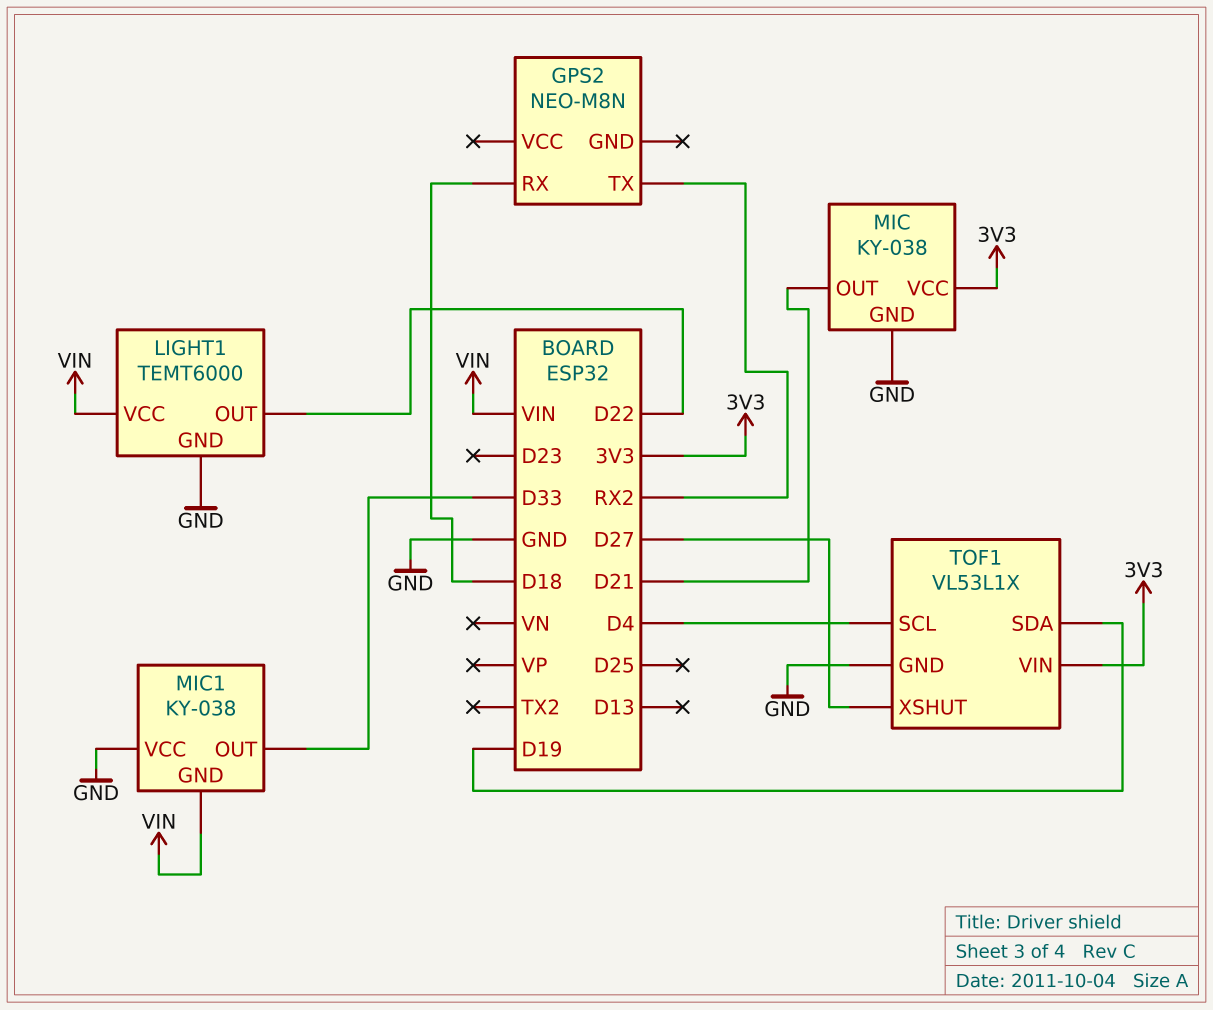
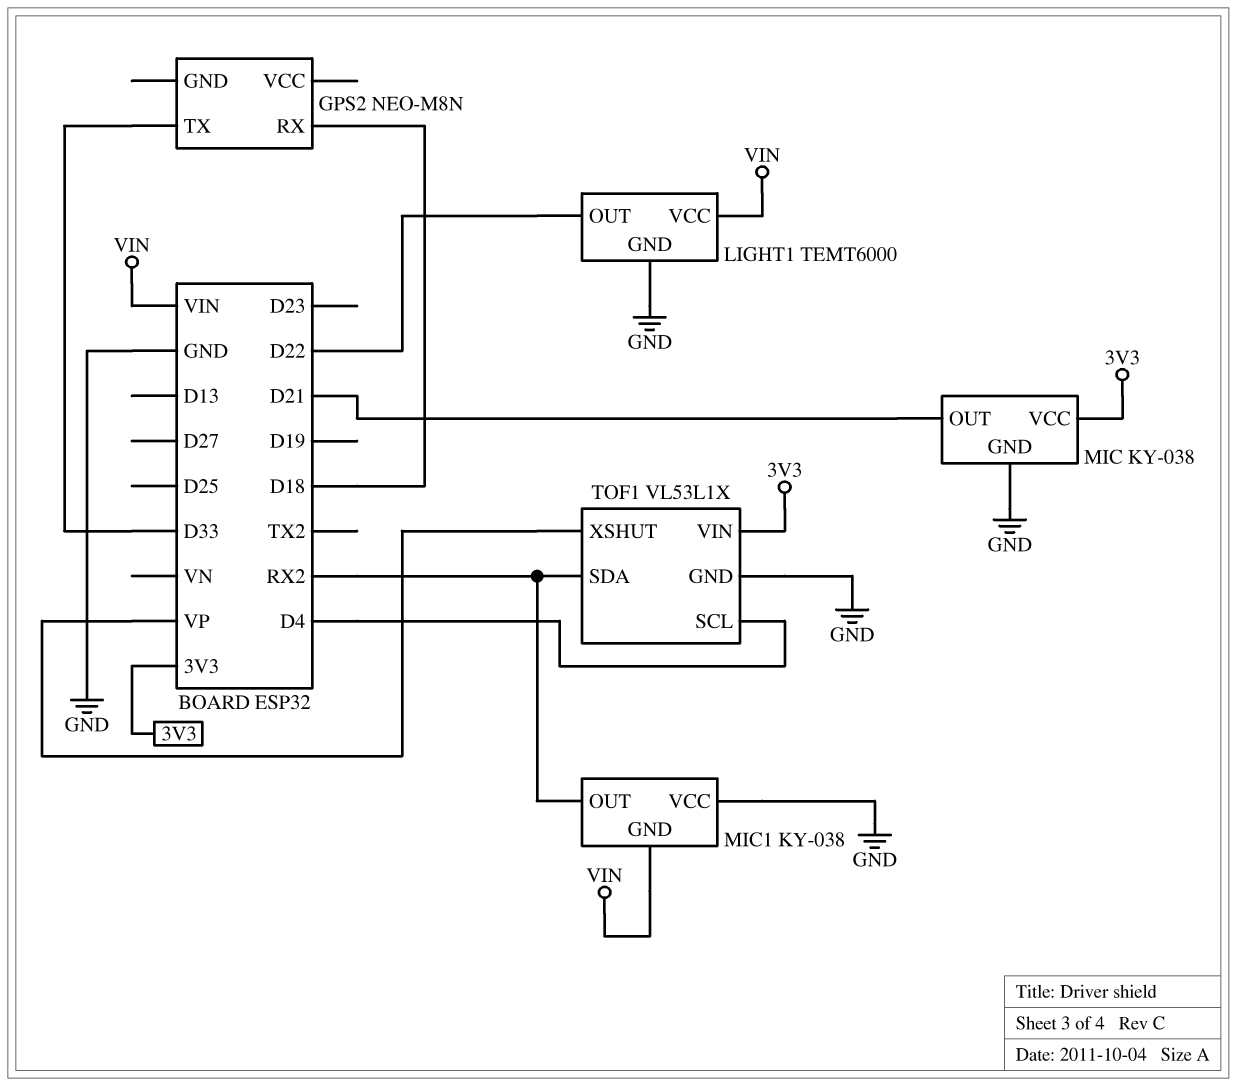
GPS2 pin TX: RX2 -> D33
MIC1 pin OUT: D33 -> RX2
TOF1 pin SDA: D19 -> RX2
TOF1 pin XSHUT: D27 -> VP

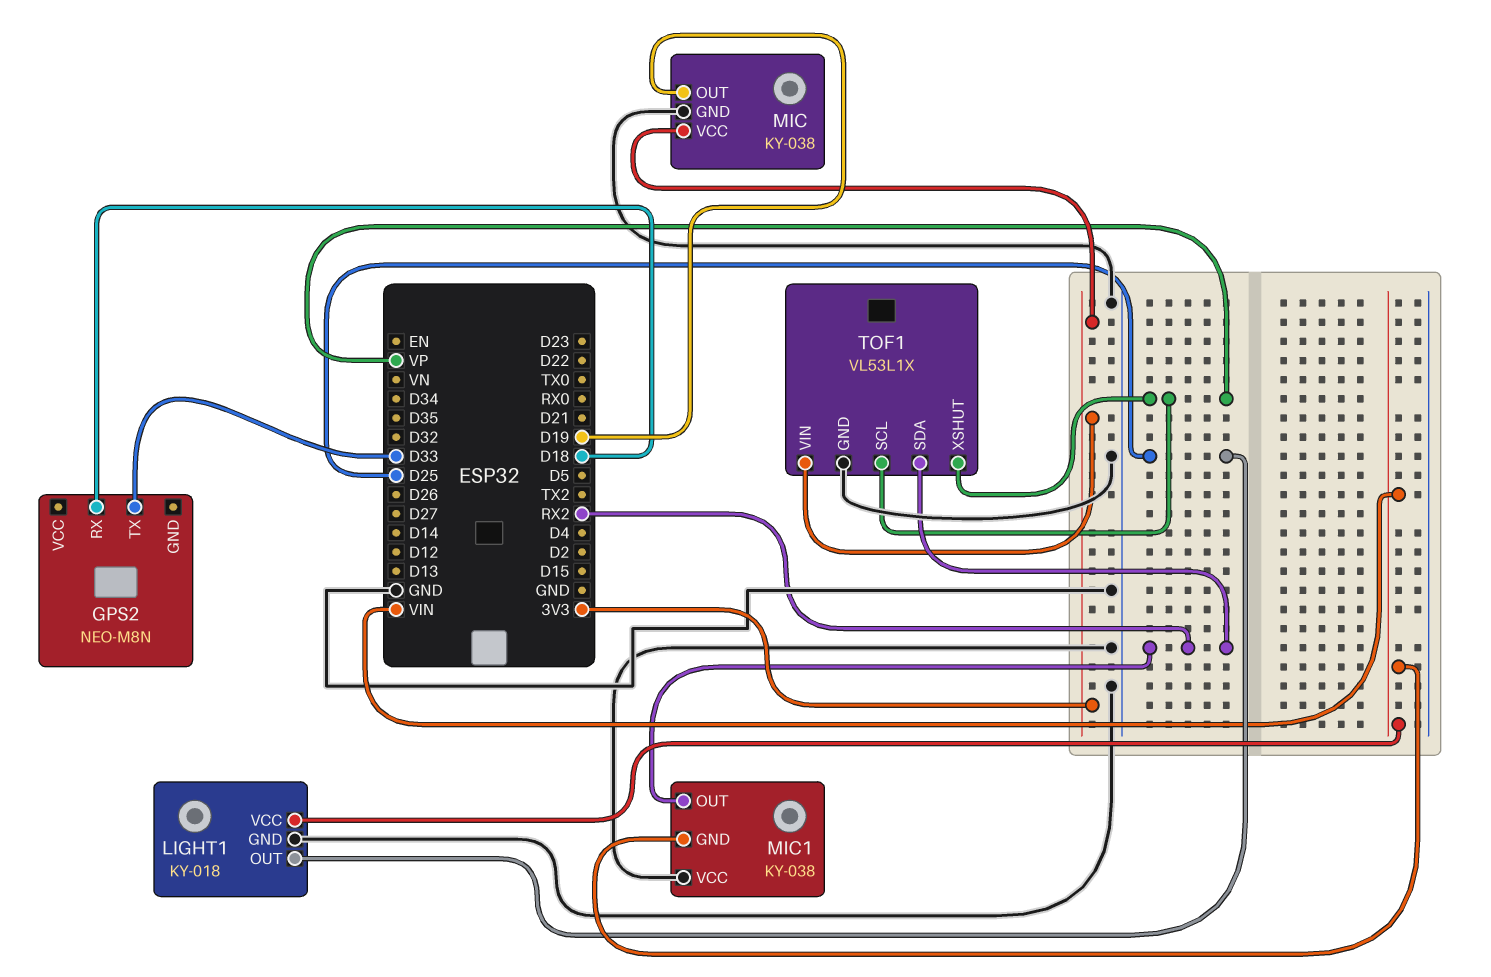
LIGHT1: TEMT6000 -> KY-018
LIGHT1 pin OUT: D22 -> D25
MIC pin OUT: D21 -> D19
TOF1 pin SCL: D4 -> VP

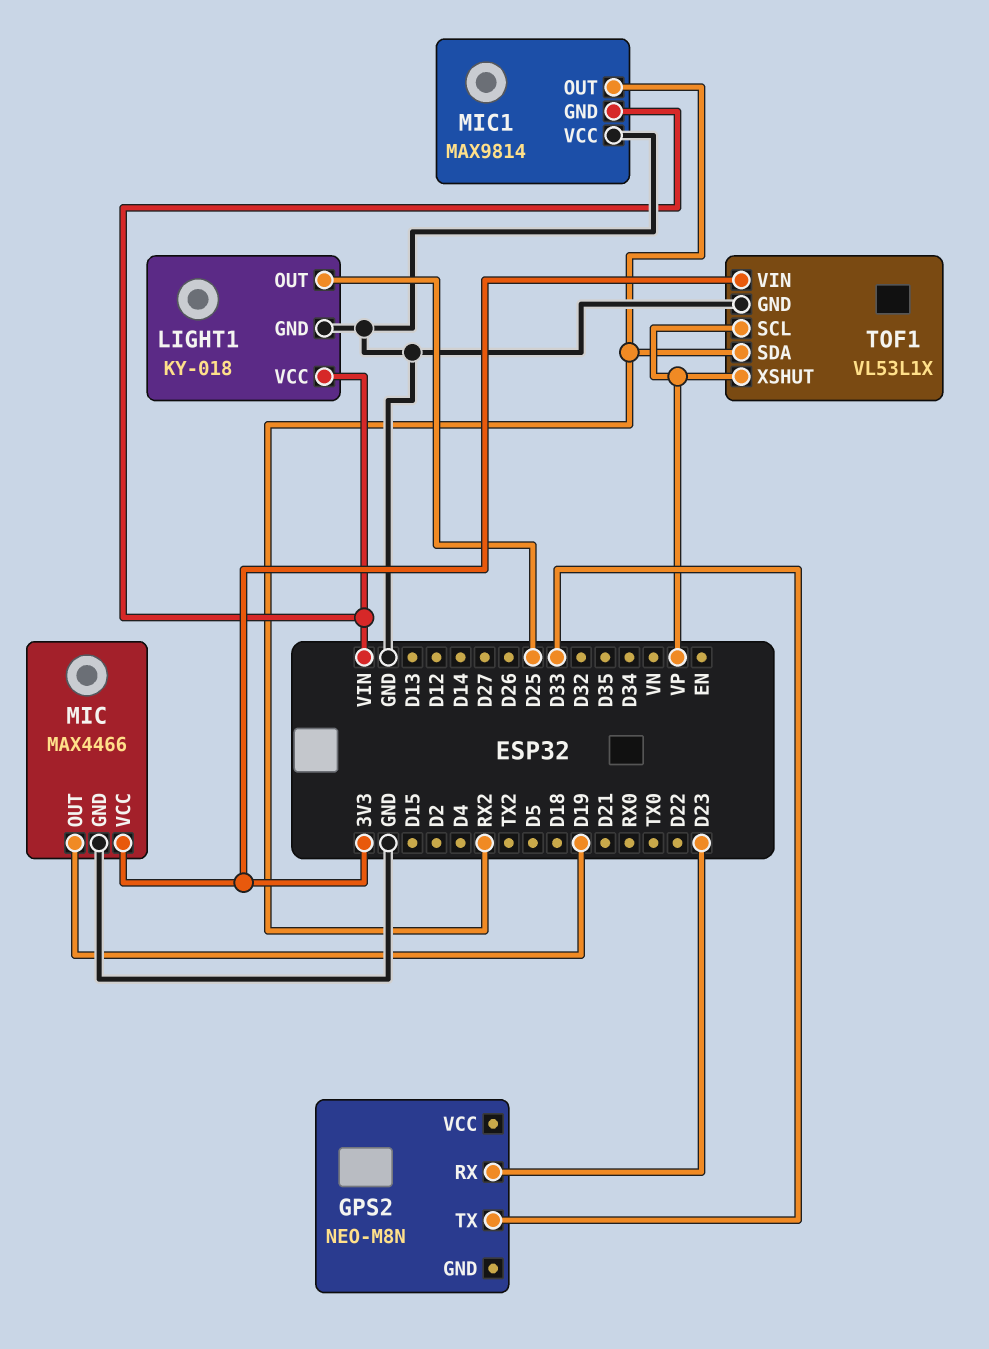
GPS2 pin RX: D18 -> D23
MIC: KY-038 -> MAX4466
MIC1: KY-038 -> MAX9814

